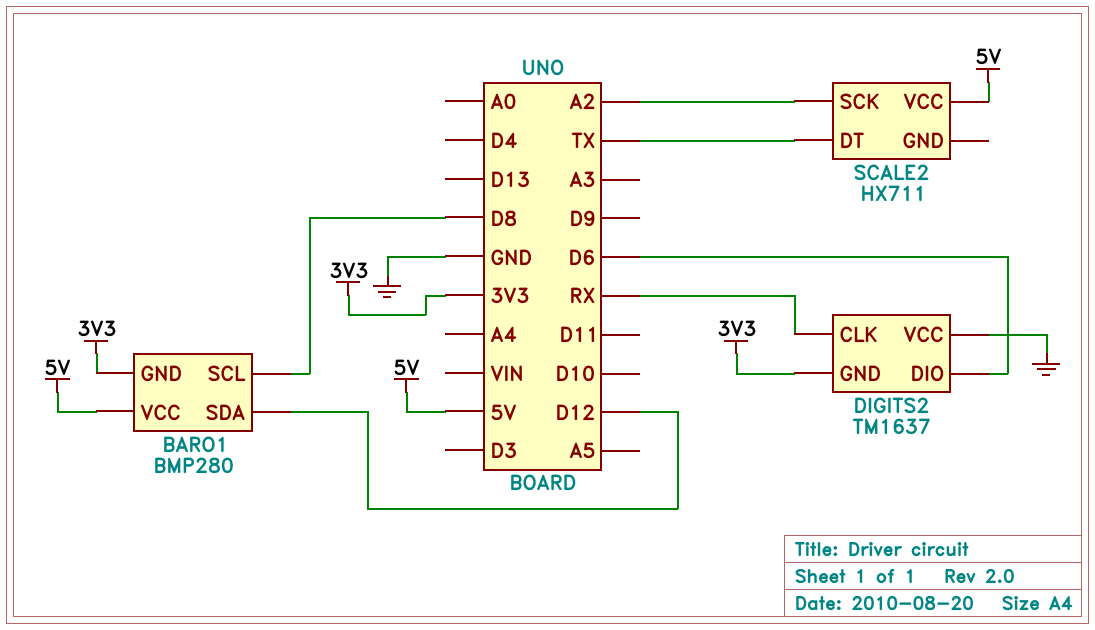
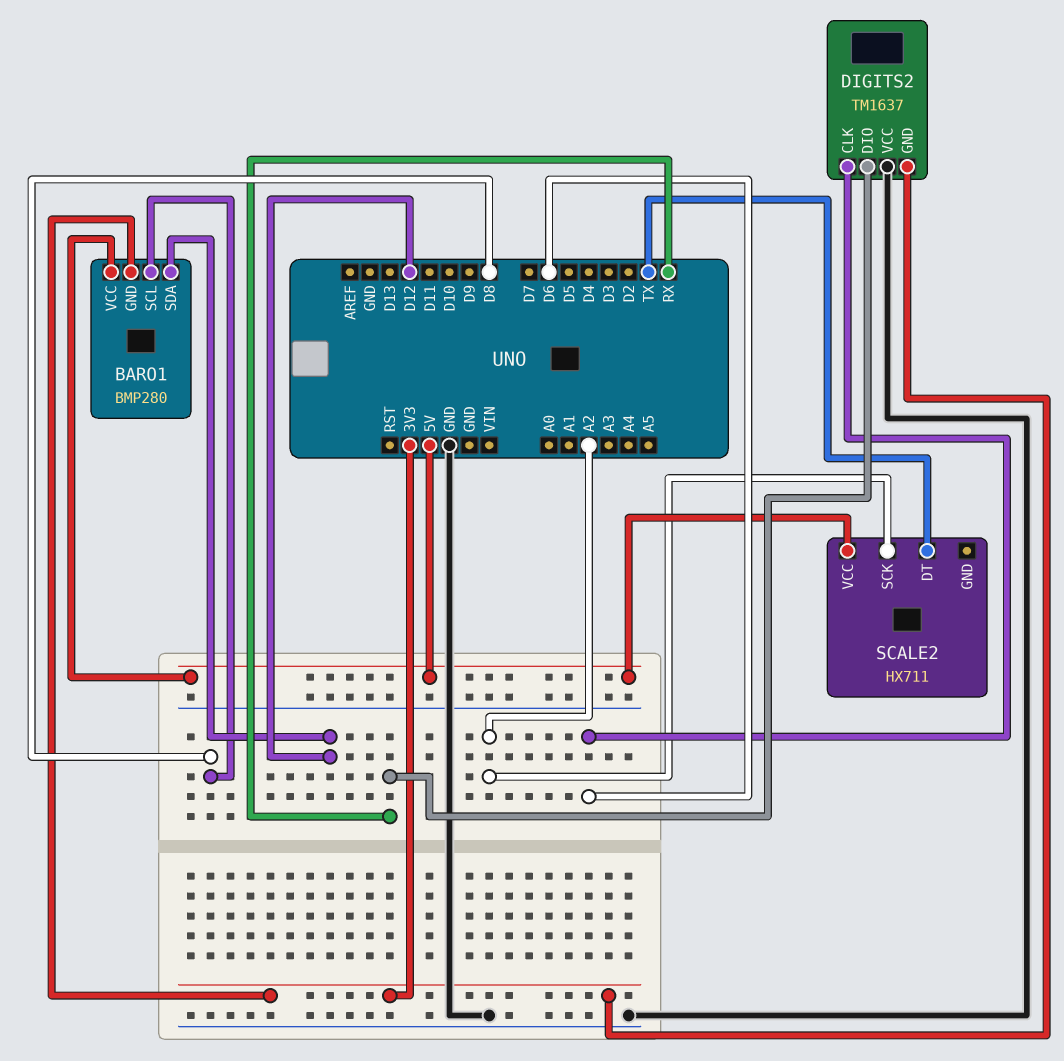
DIGITS2 pin CLK: RX -> D6
DIGITS2 pin DIO: D6 -> RX

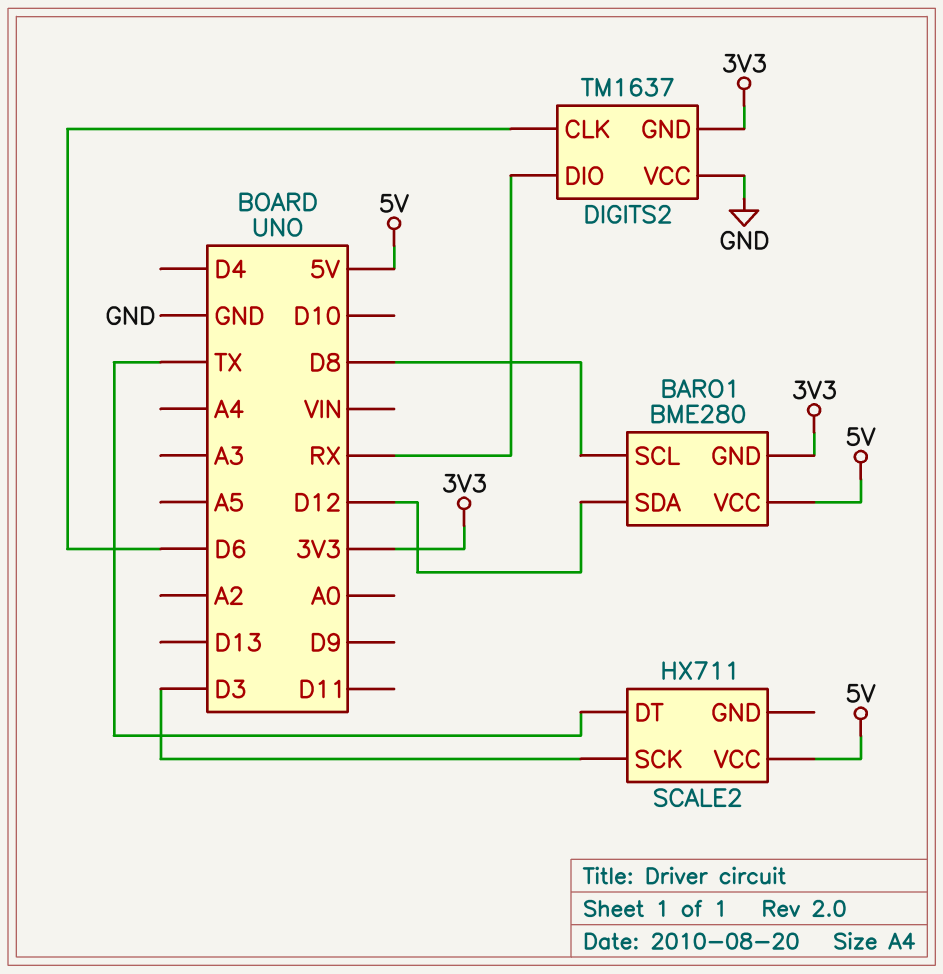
BARO1: BMP280 -> BME280
SCALE2 pin SCK: A2 -> D3

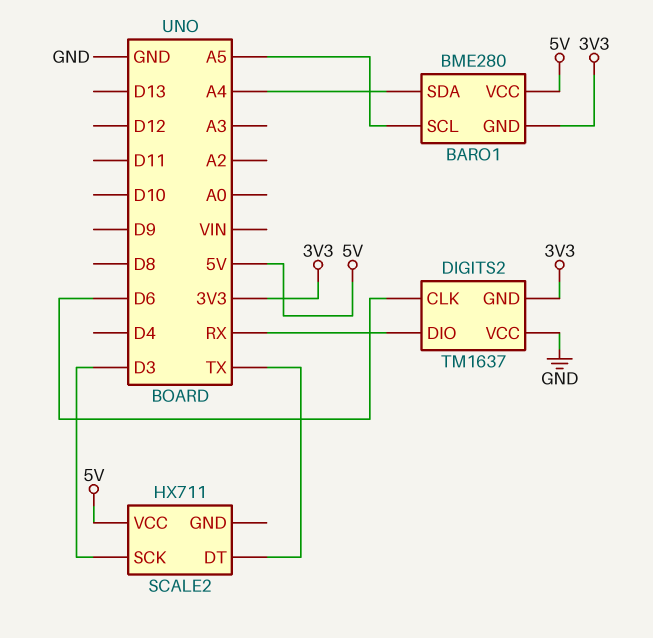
BARO1 pin SCL: D8 -> A5
BARO1 pin SDA: D12 -> A4

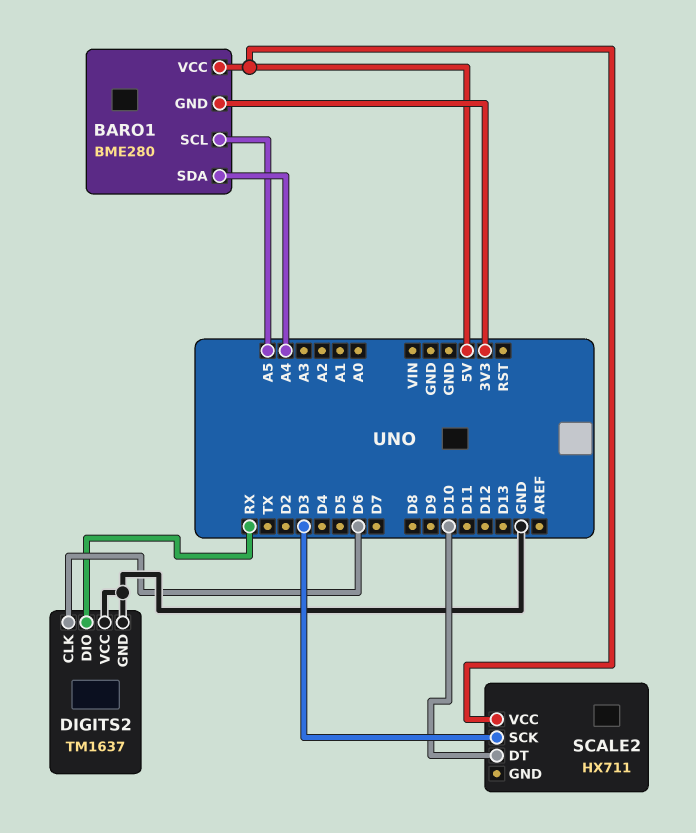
DIGITS2 pin GND: 3V3 -> GND
SCALE2 pin DT: TX -> D10

